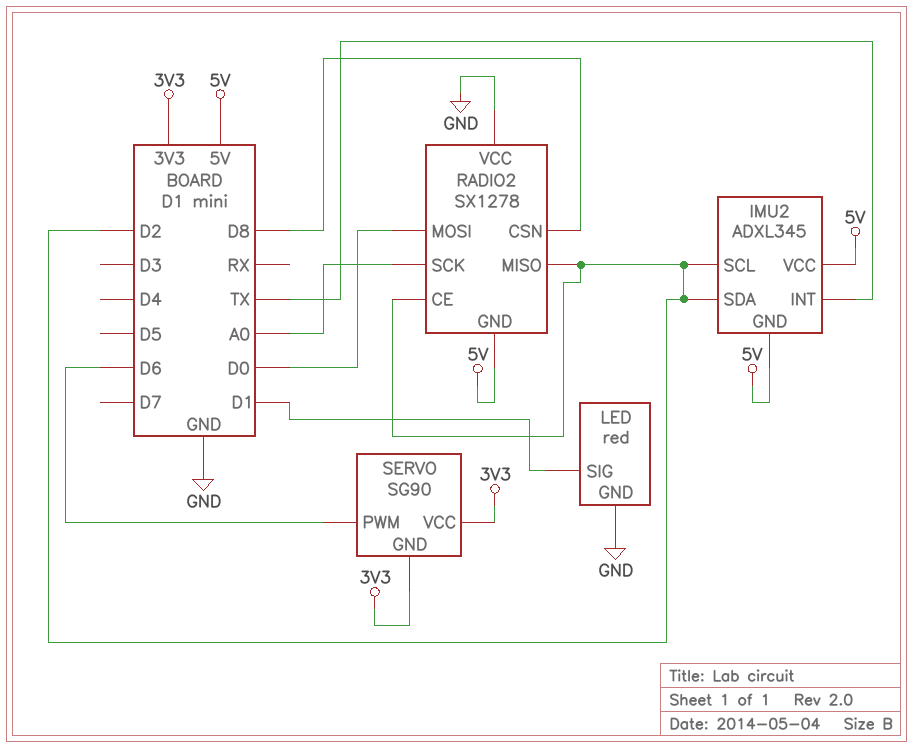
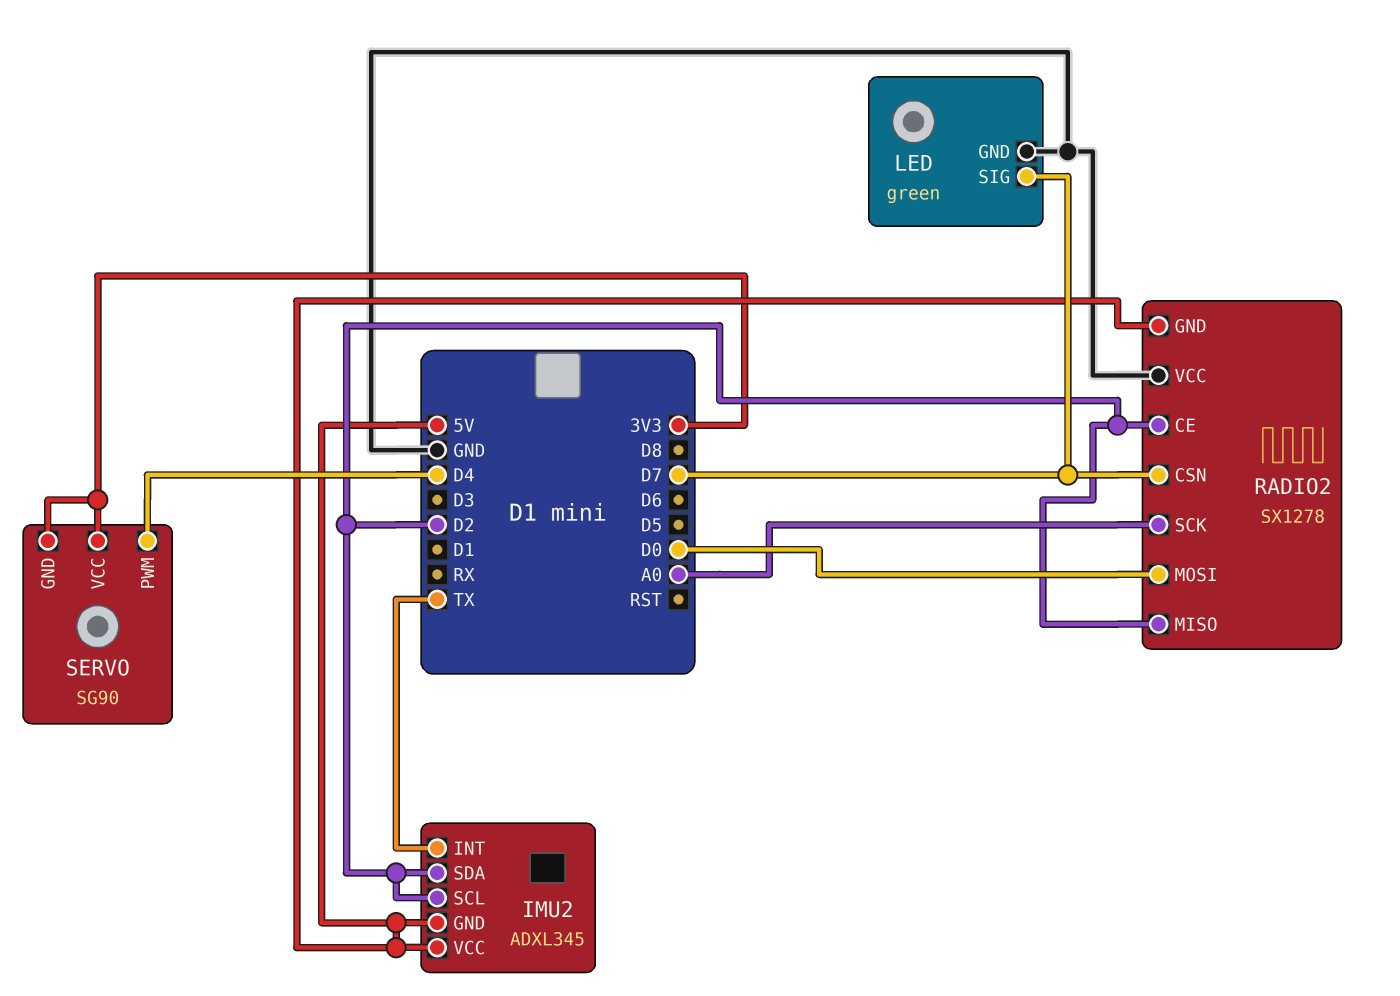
LED: red -> green
LED pin SIG: D1 -> D7
RADIO2 pin CSN: D8 -> D7
SERVO pin PWM: D6 -> D4

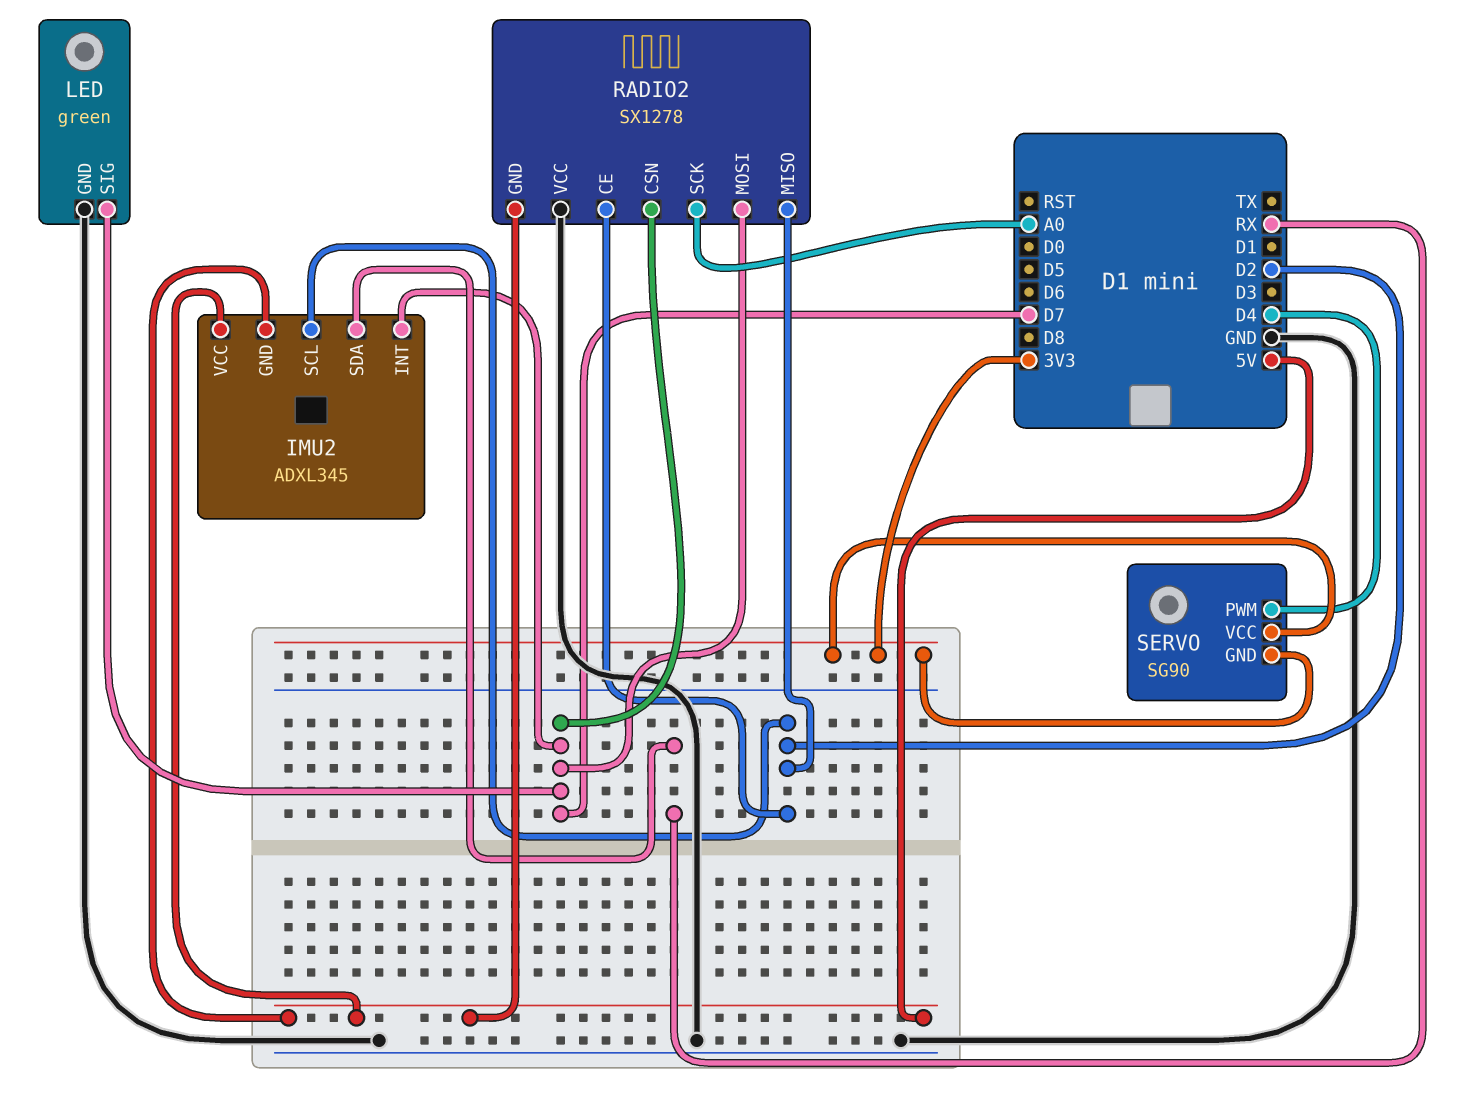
IMU2 pin INT: TX -> D7
IMU2 pin SDA: D2 -> RX
RADIO2 pin MOSI: D0 -> D7

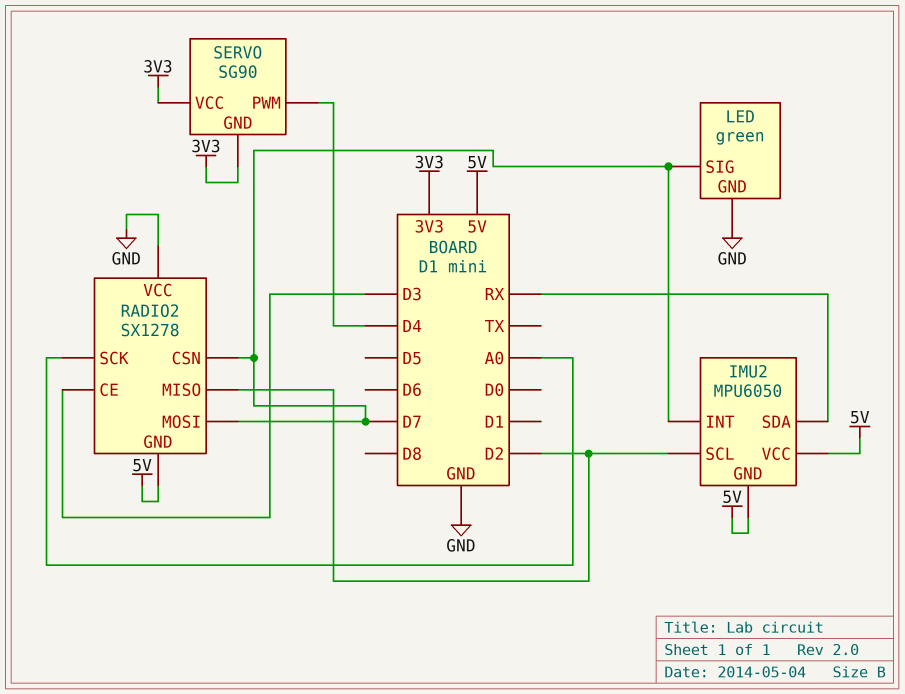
IMU2: ADXL345 -> MPU6050
RADIO2 pin CE: D2 -> D3

